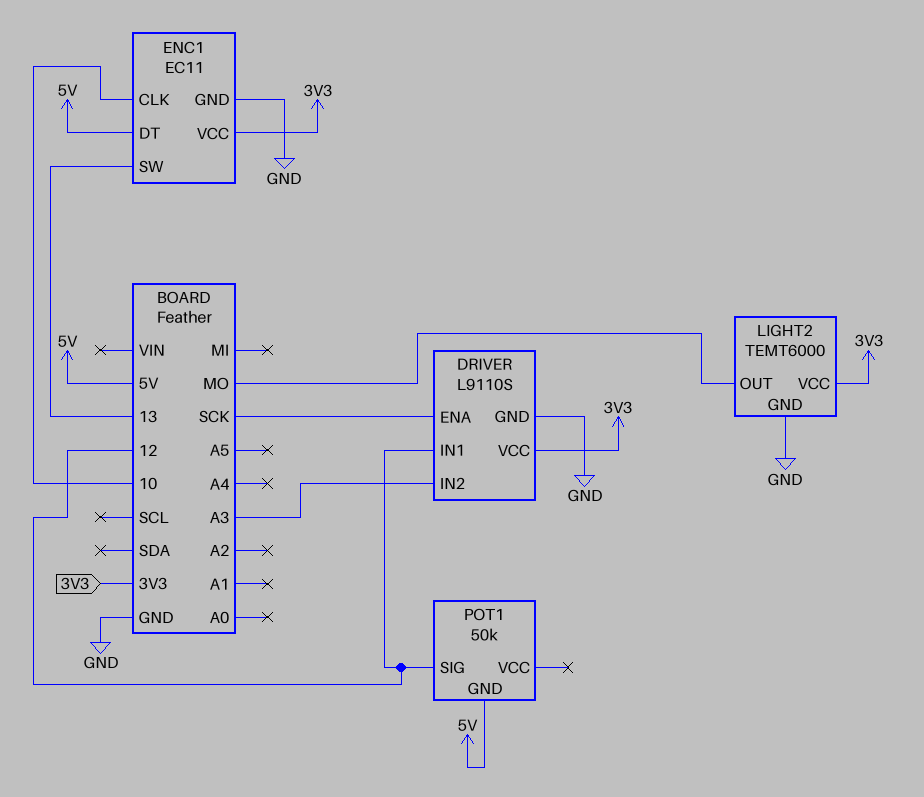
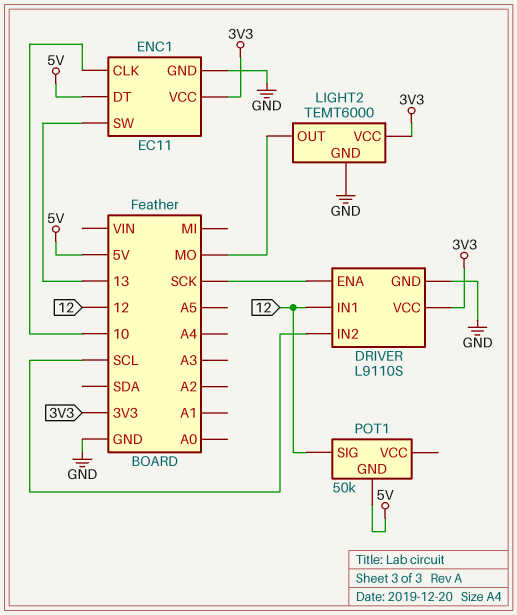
DRIVER pin IN2: A3 -> SCL

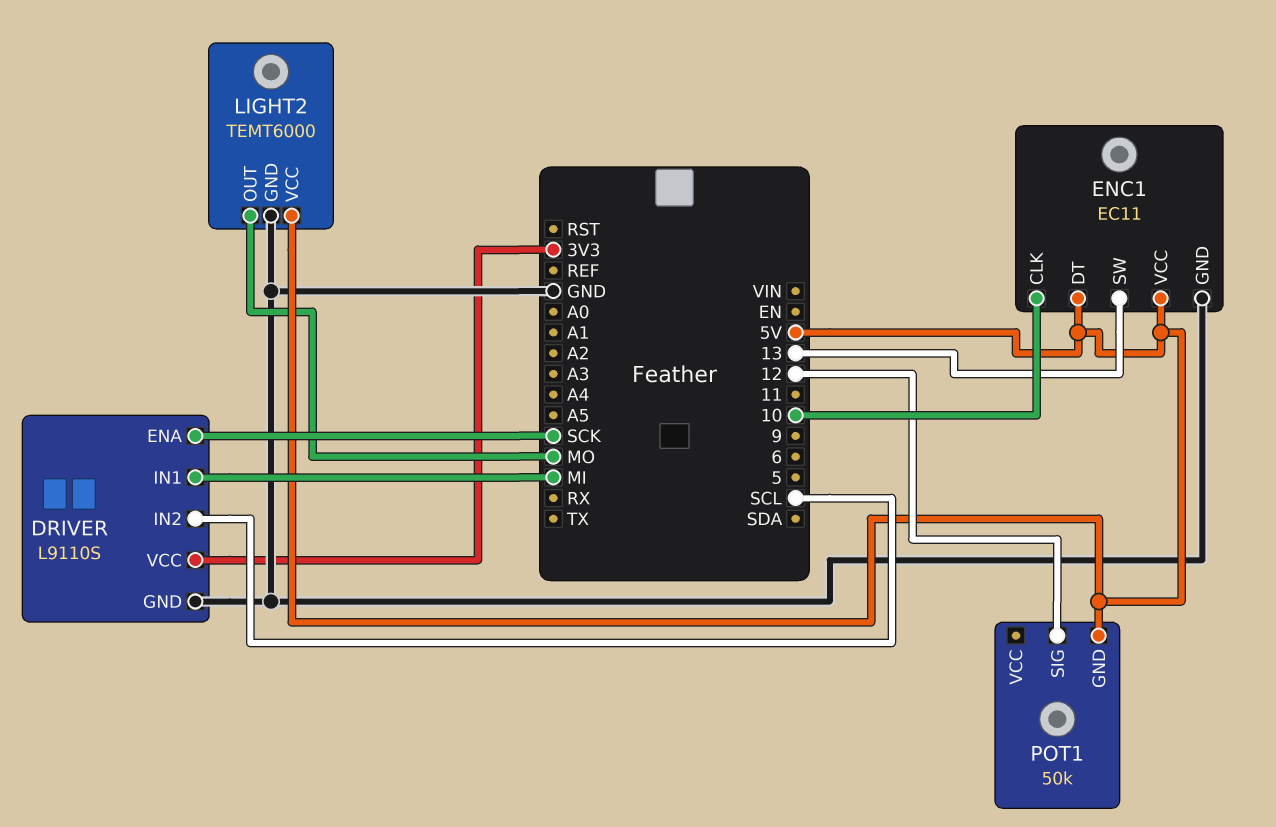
DRIVER pin IN1: 12 -> MI
ENC1 pin VCC: 3V3 -> 5V
LIGHT2 pin VCC: 3V3 -> 5V

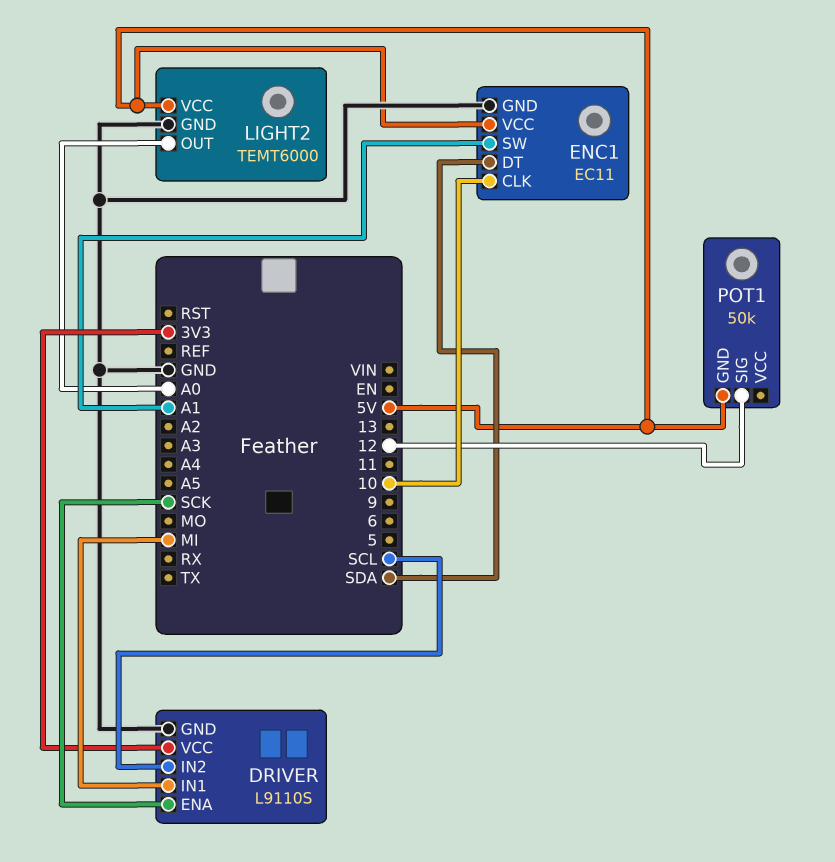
ENC1 pin DT: 5V -> SDA
ENC1 pin SW: 13 -> A1
LIGHT2 pin OUT: MO -> A0

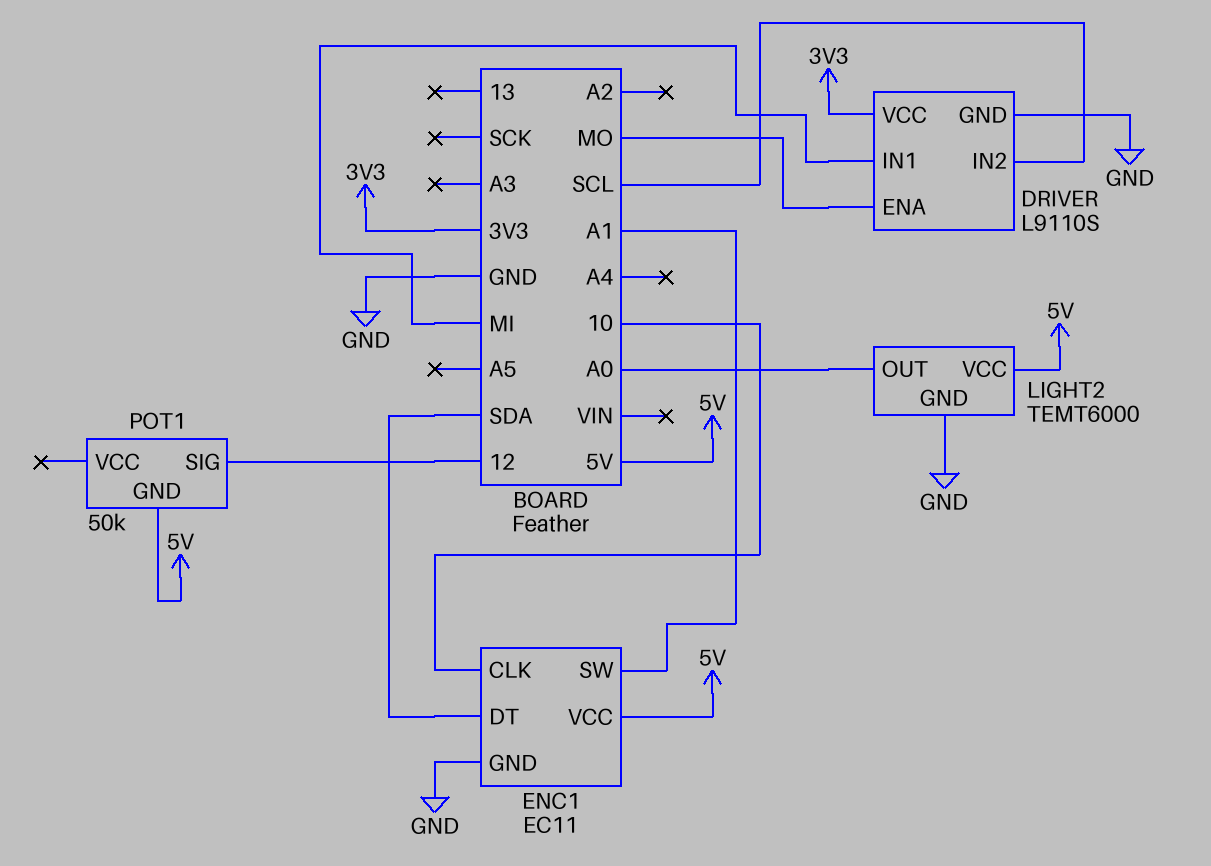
DRIVER pin ENA: SCK -> MO

